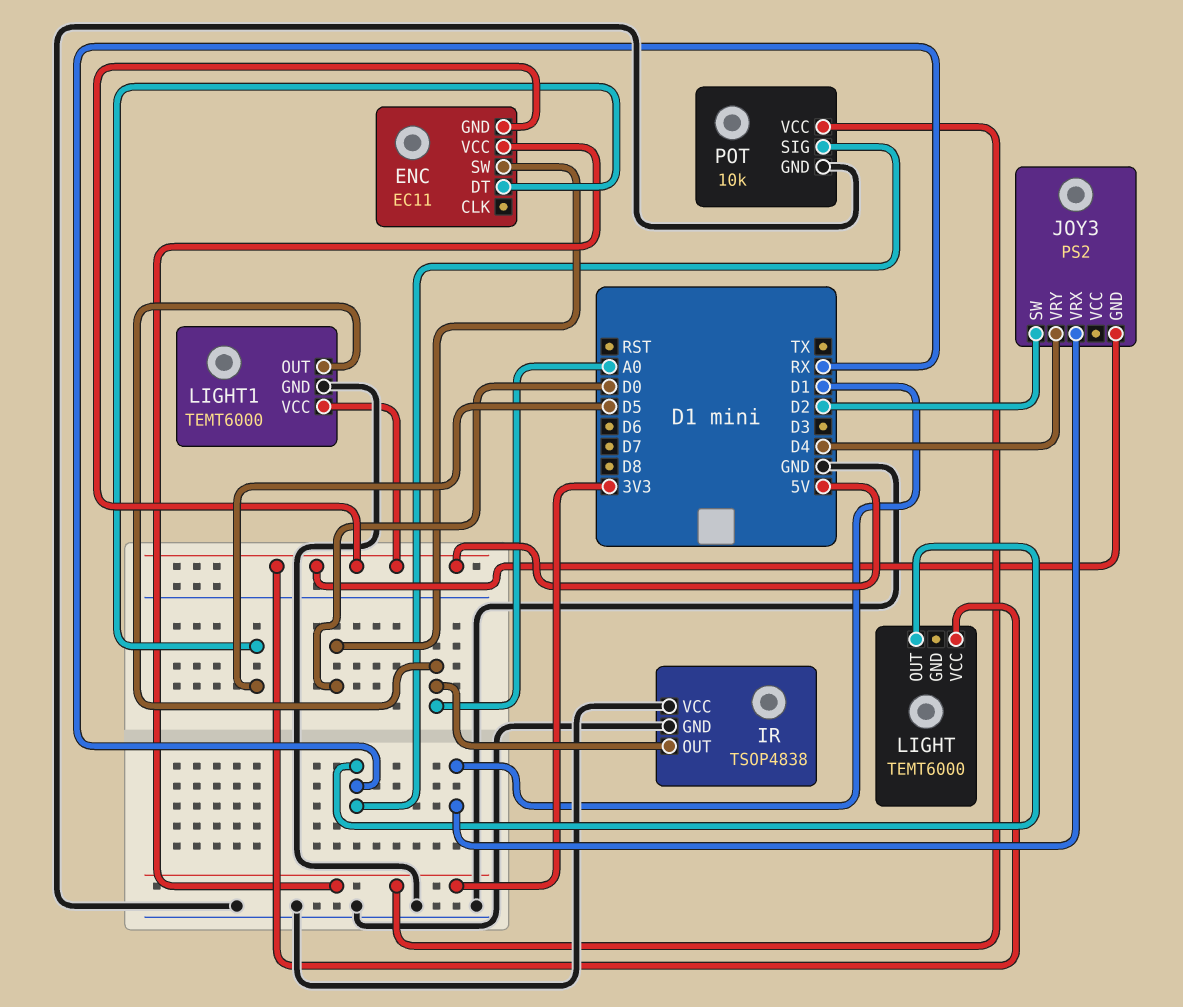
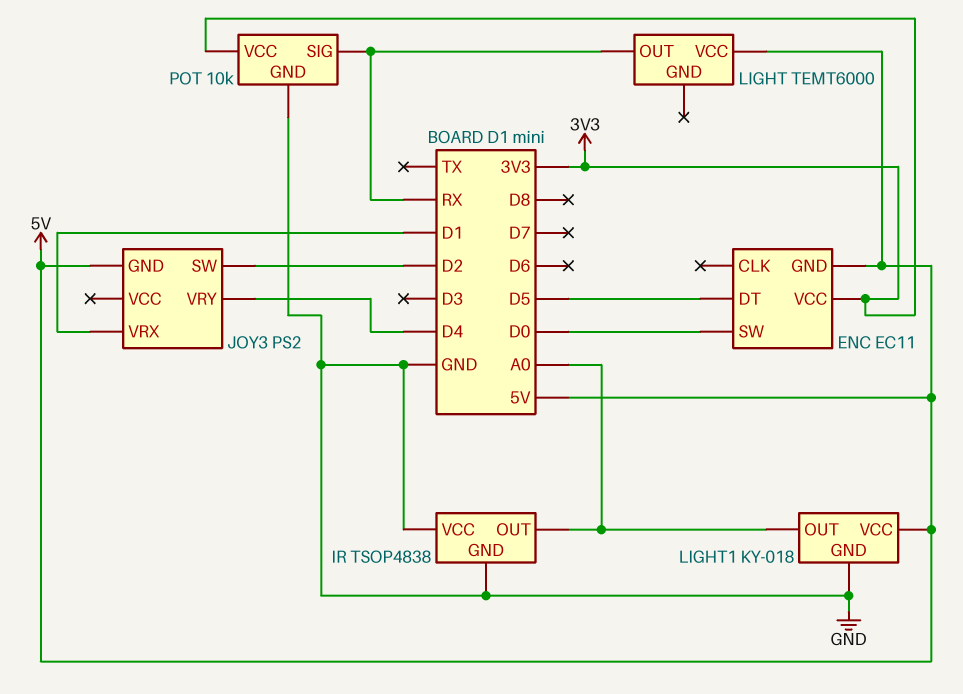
LIGHT1: TEMT6000 -> KY-018

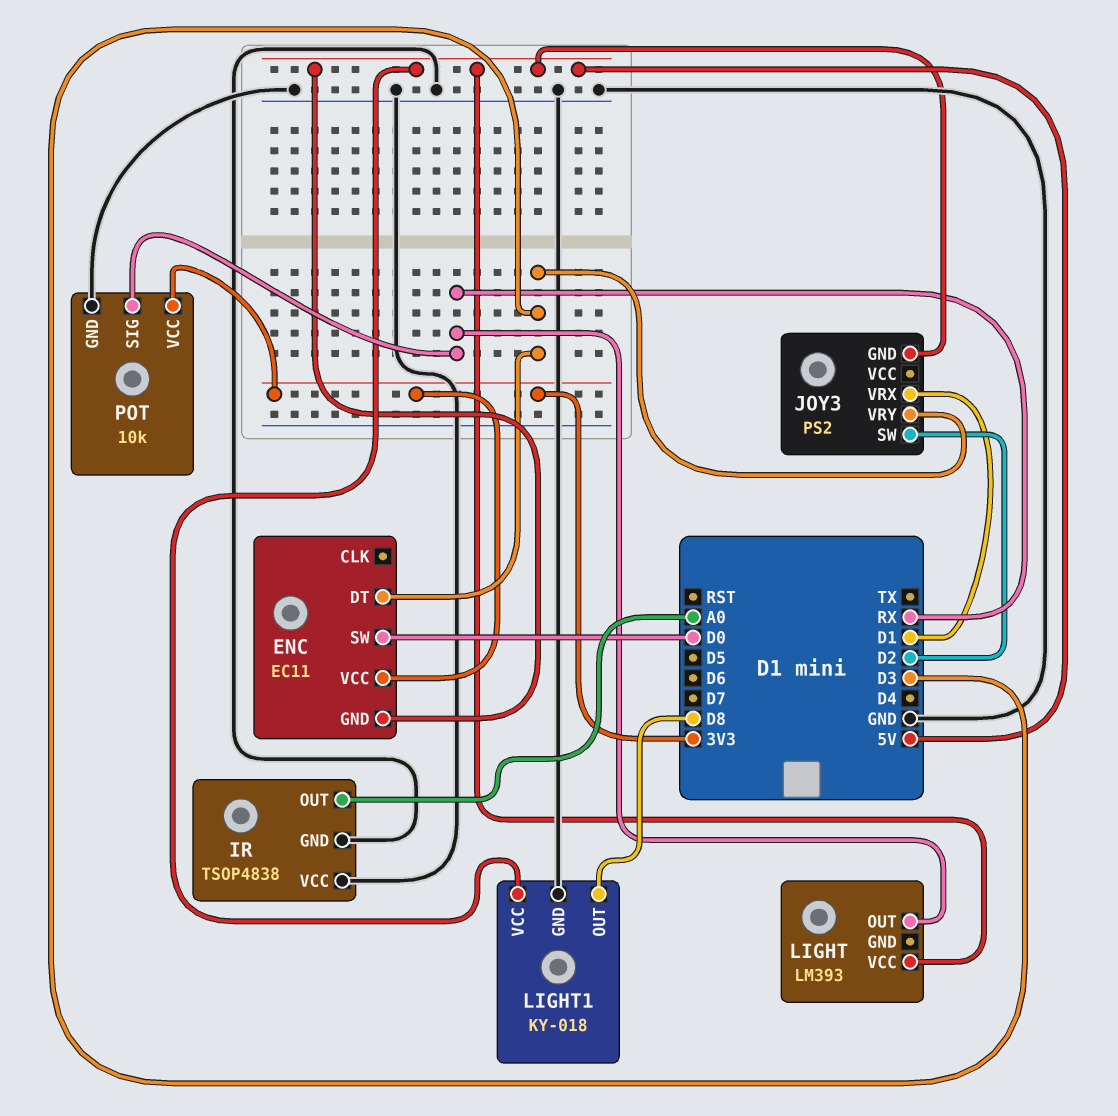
ENC pin DT: D5 -> D3
JOY3 pin VRY: D4 -> D3
LIGHT: TEMT6000 -> LM393
LIGHT1 pin OUT: A0 -> D8

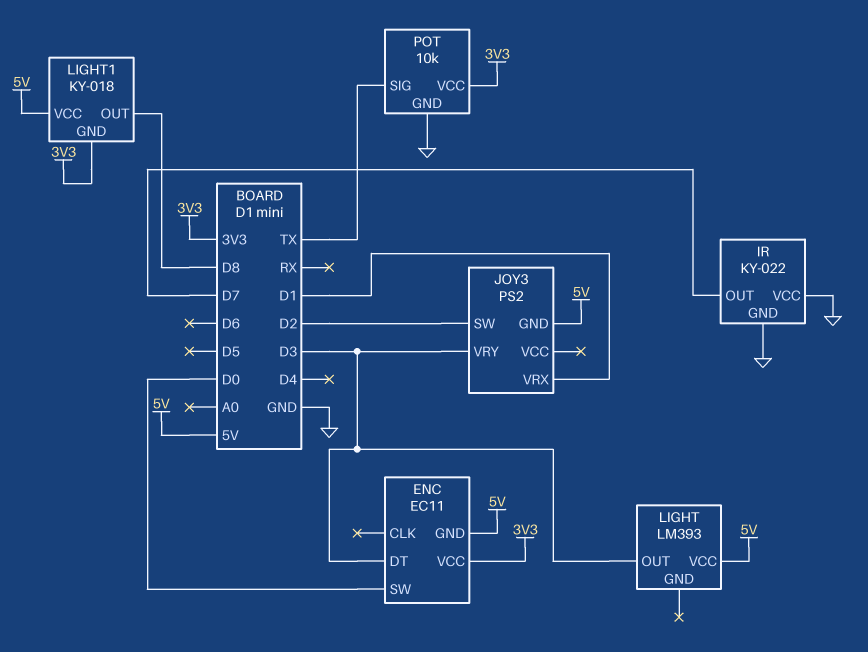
IR: TSOP4838 -> KY-022
IR pin OUT: A0 -> D7
LIGHT pin OUT: RX -> D3
LIGHT1 pin GND: GND -> 3V3
POT pin SIG: RX -> TX

